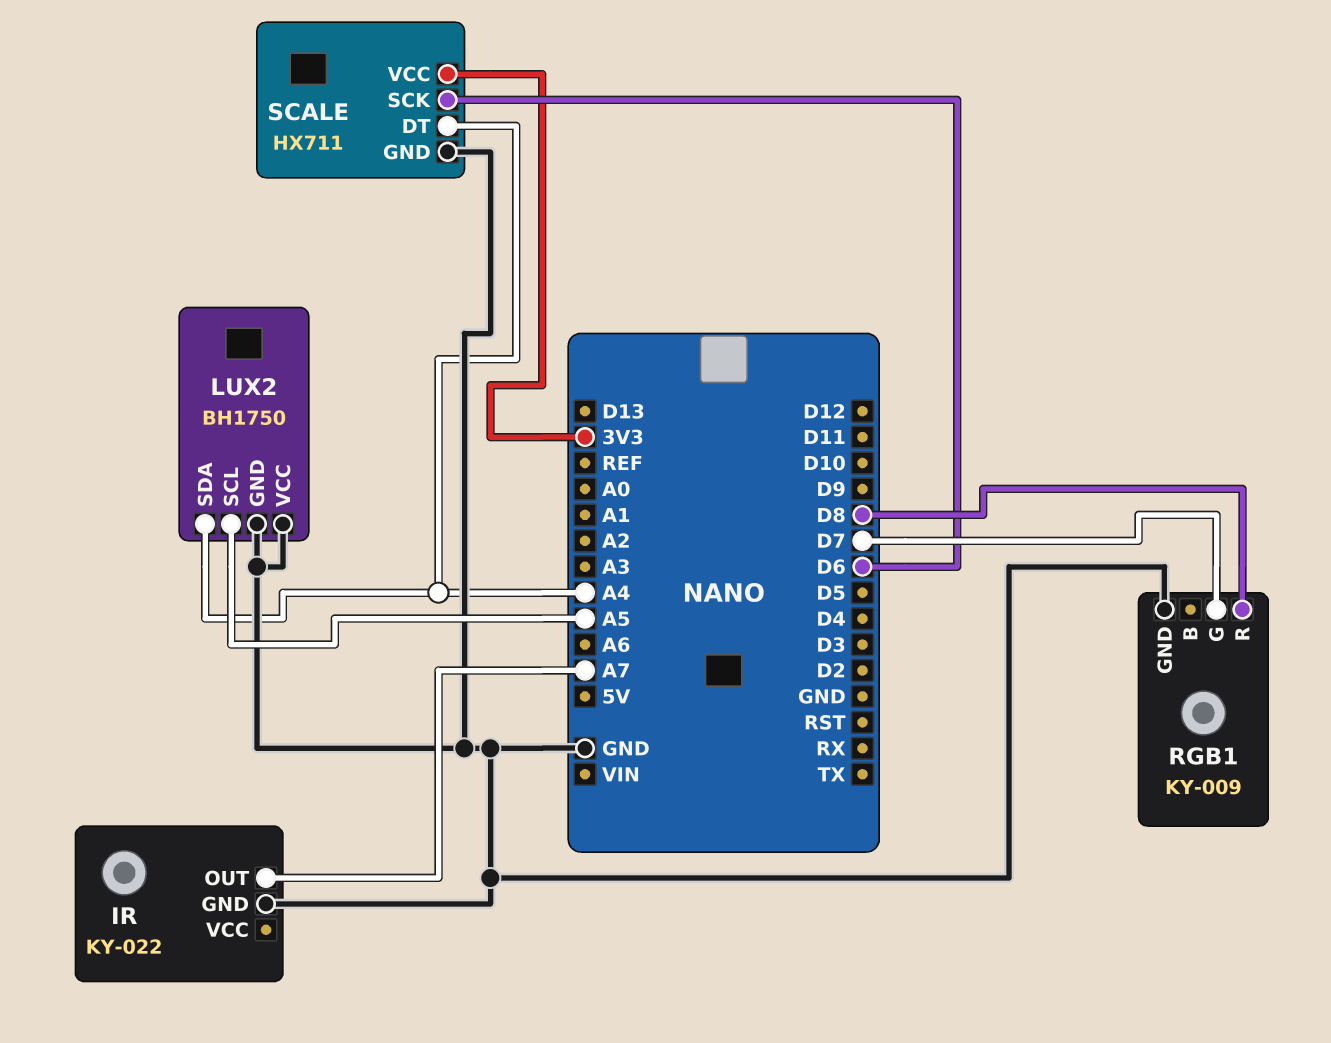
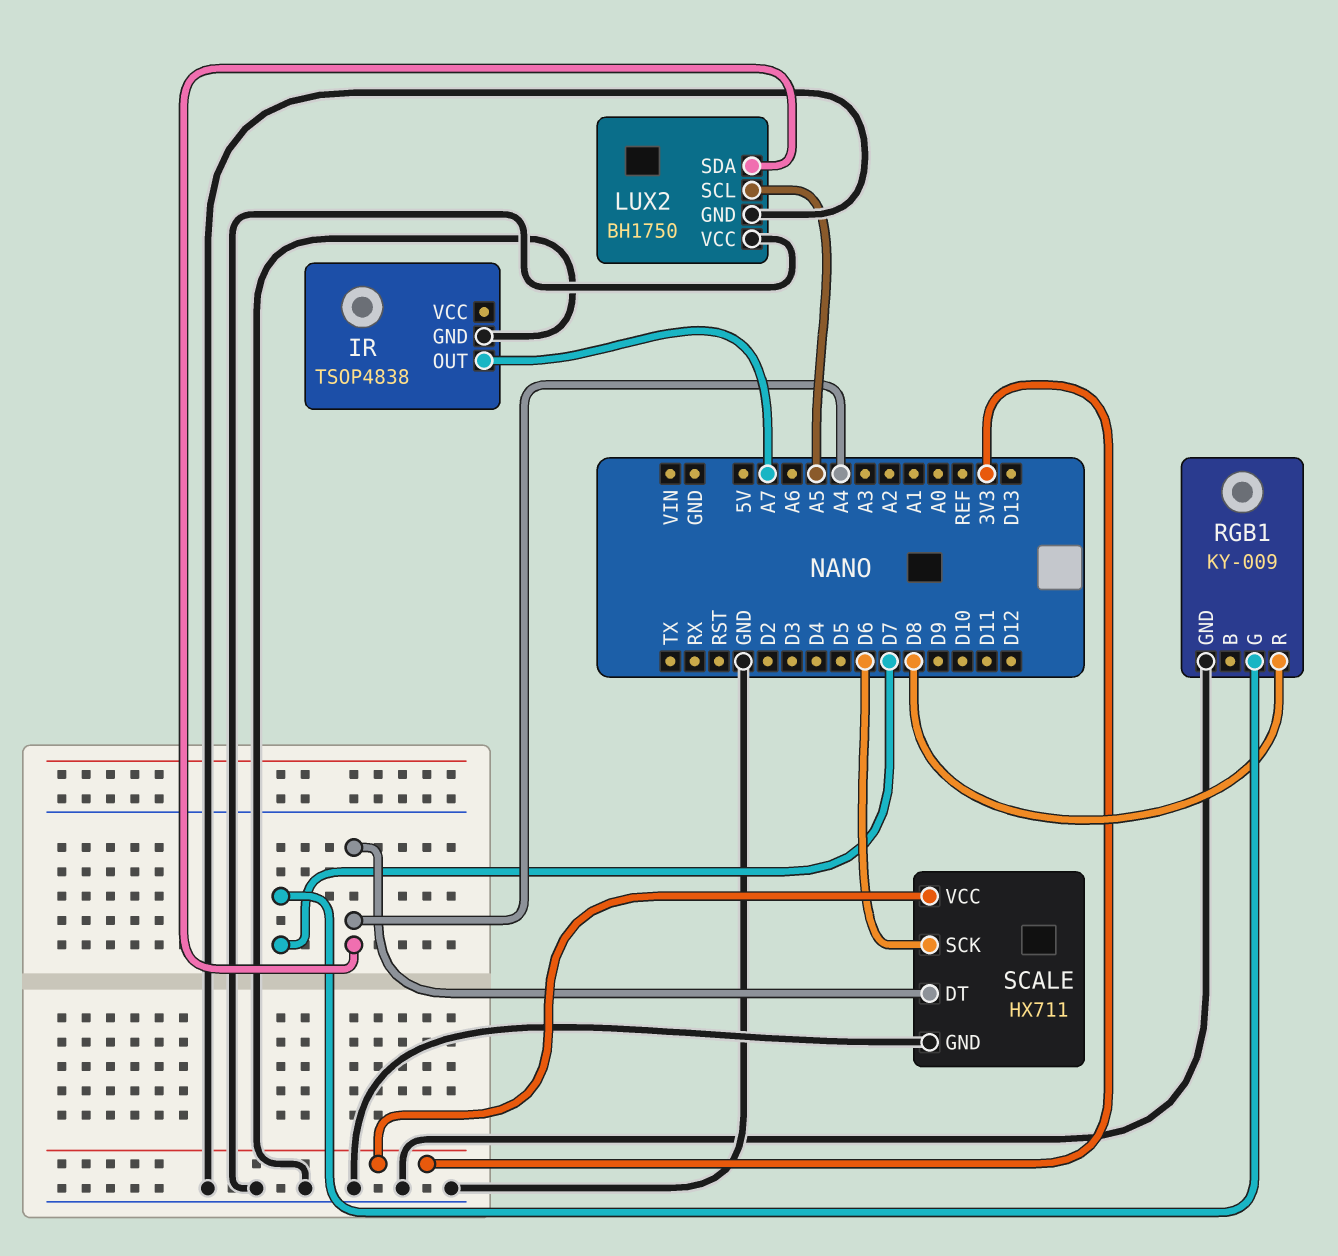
IR: KY-022 -> TSOP4838

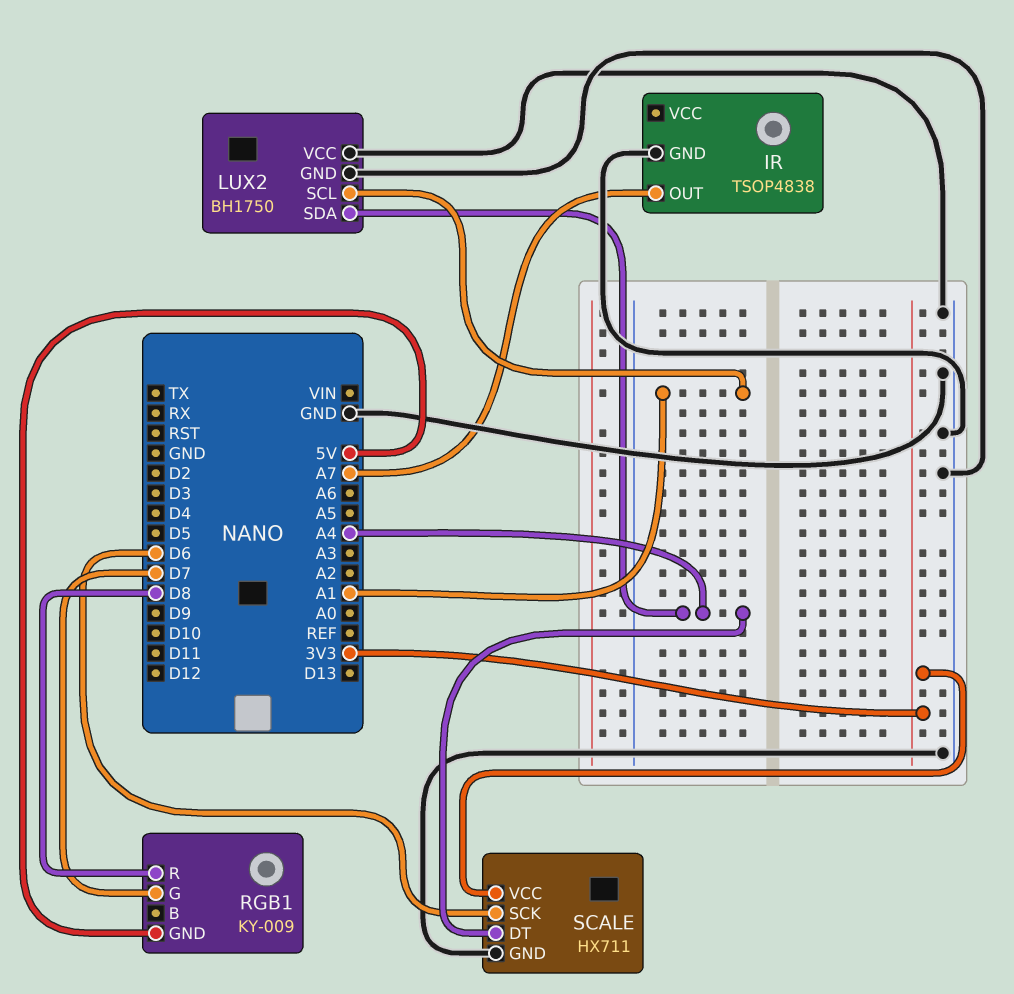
LUX2 pin SCL: A5 -> A1
RGB1 pin GND: GND -> 5V

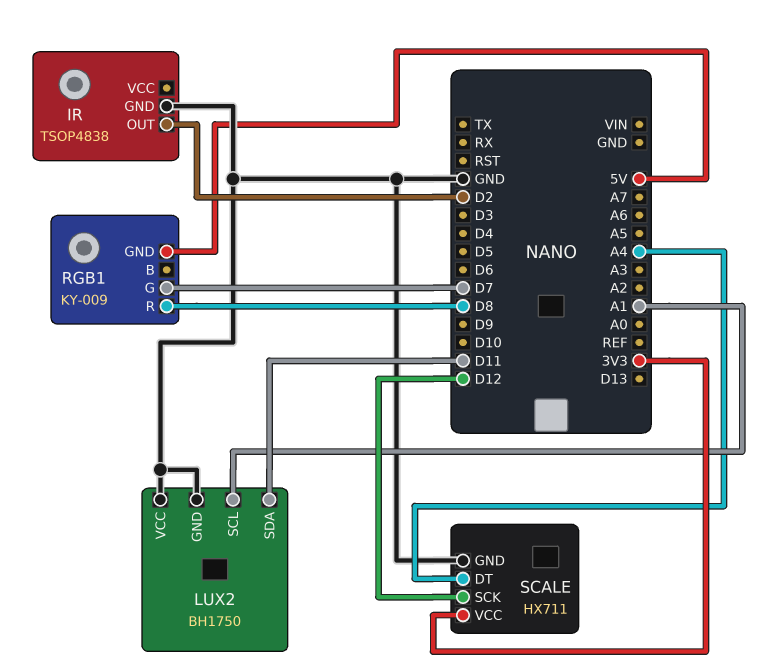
IR pin OUT: A7 -> D2
LUX2 pin SDA: A4 -> D11
SCALE pin SCK: D6 -> D12

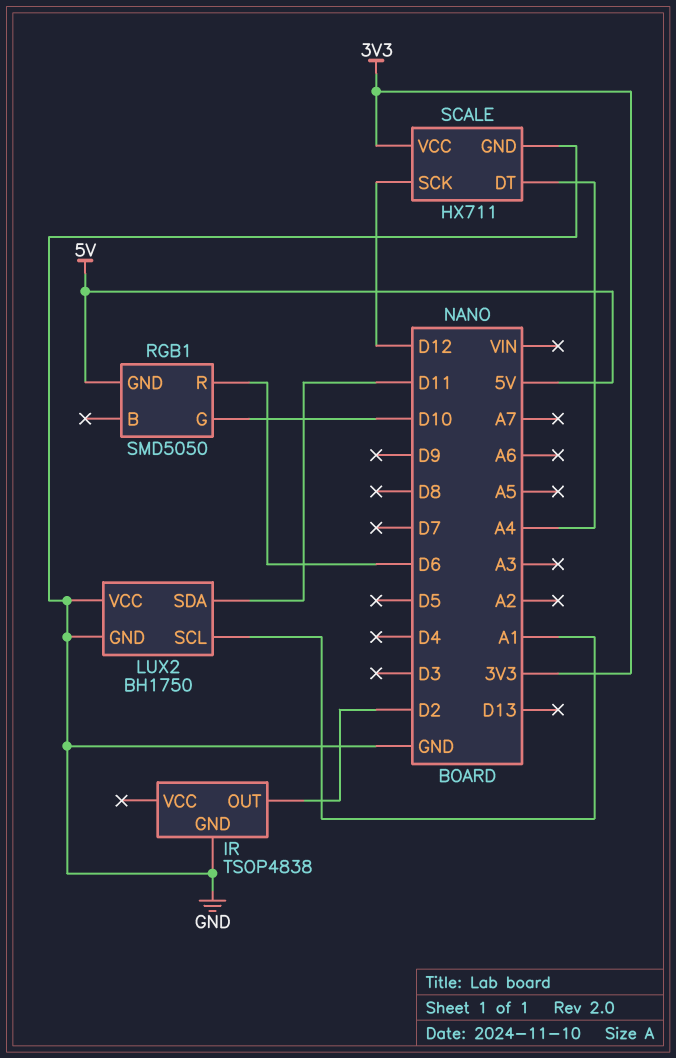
RGB1: KY-009 -> SMD5050
RGB1 pin G: D7 -> D10
RGB1 pin R: D8 -> D6

